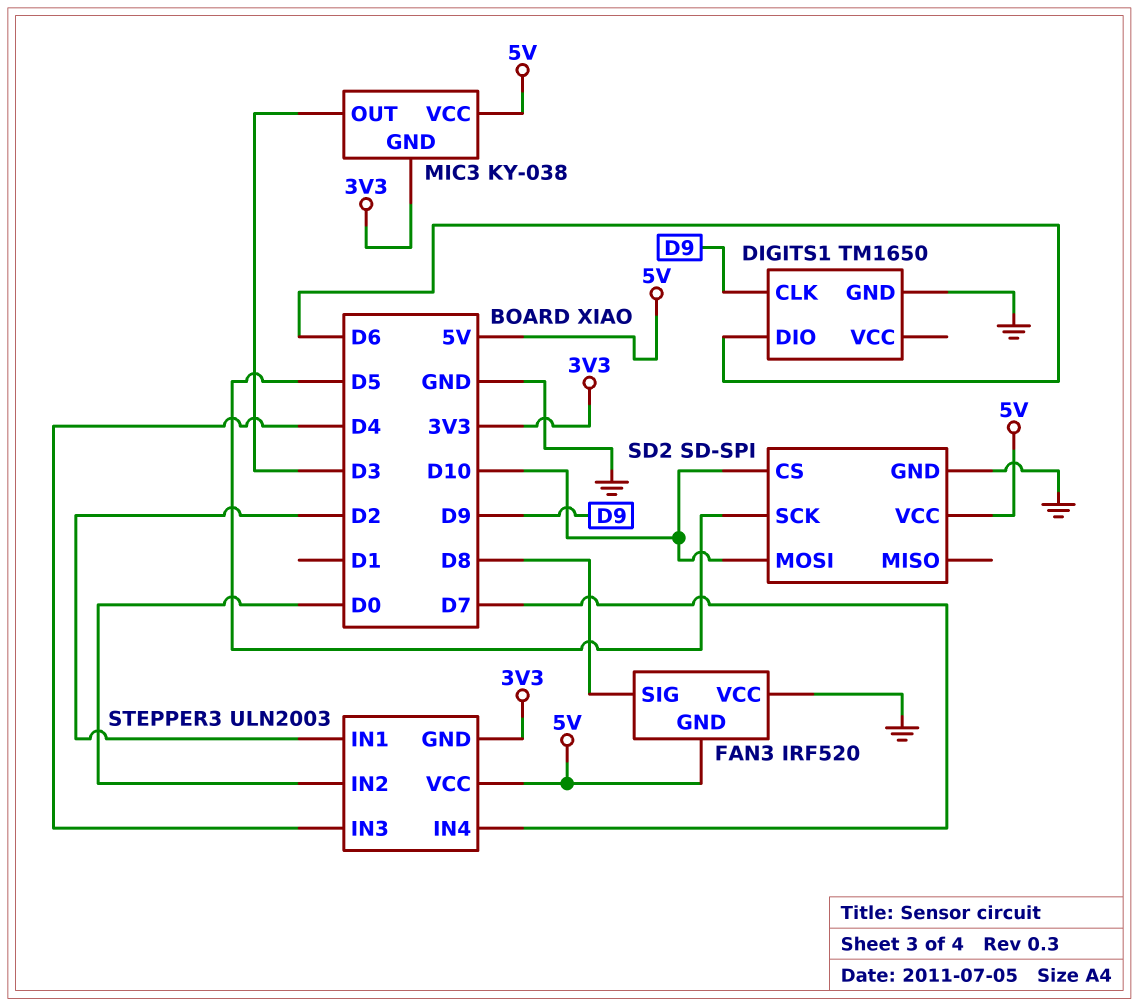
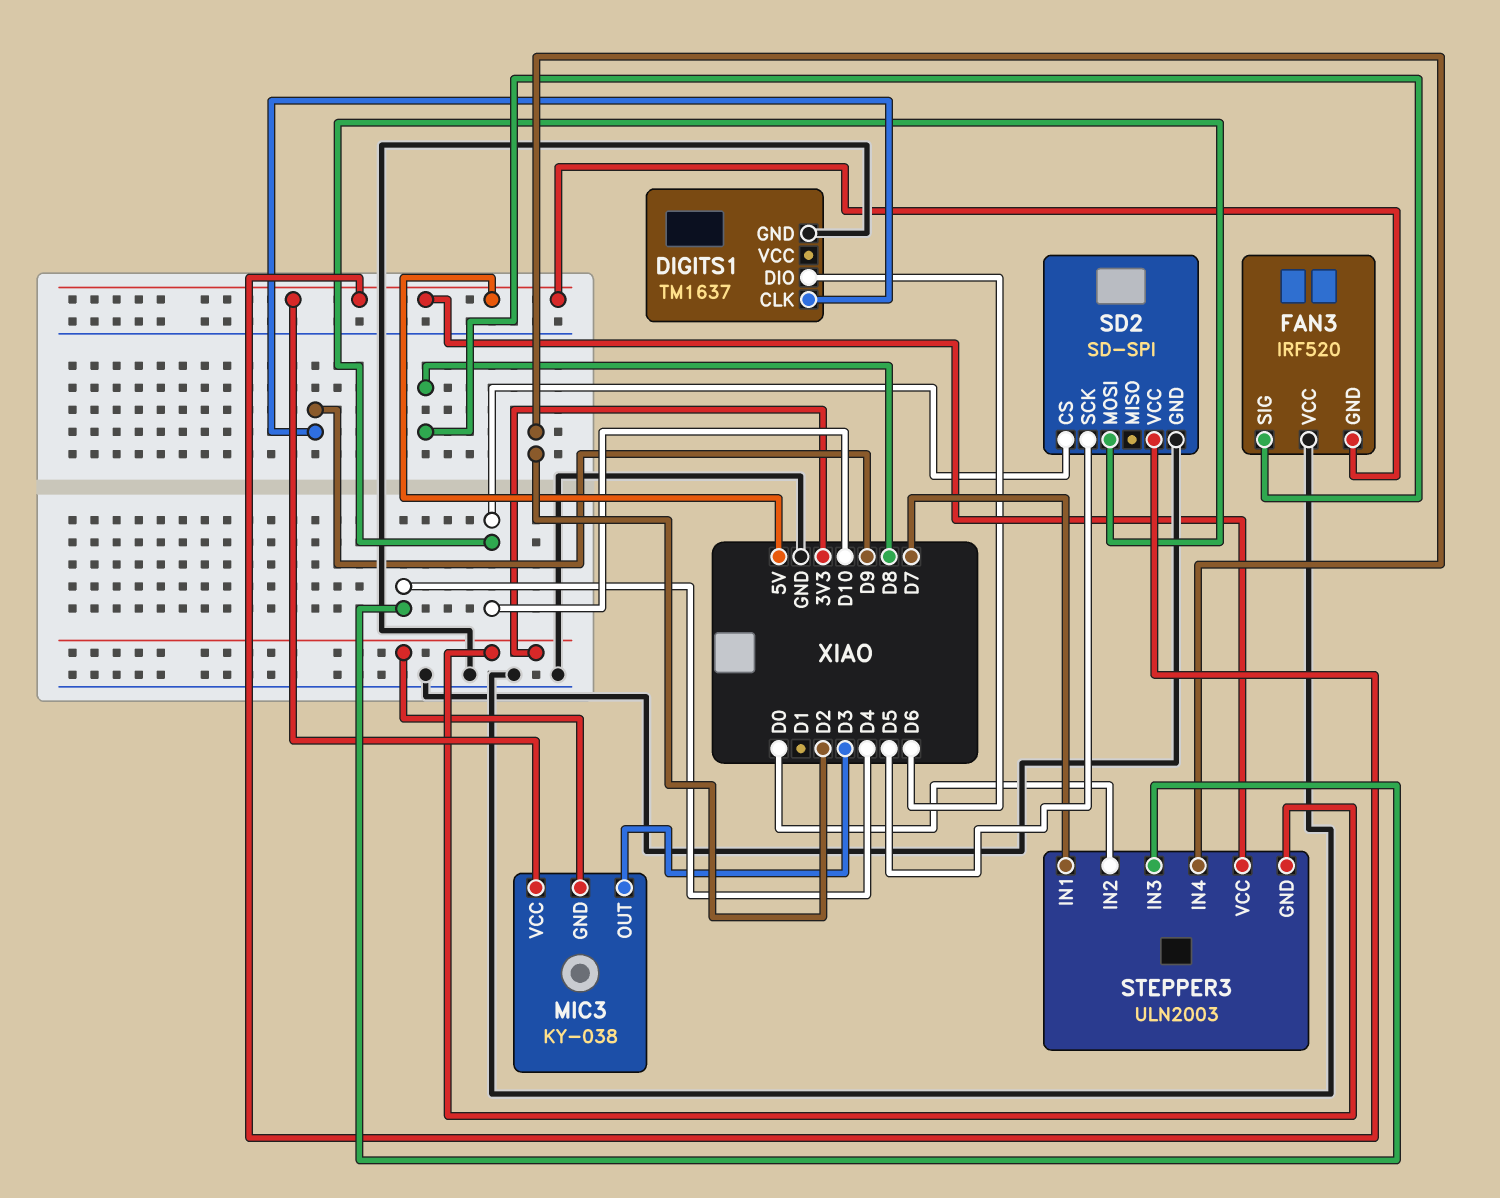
DIGITS1: TM1650 -> TM1637
STEPPER3 pin IN1: D2 -> D7
STEPPER3 pin IN4: D7 -> D2

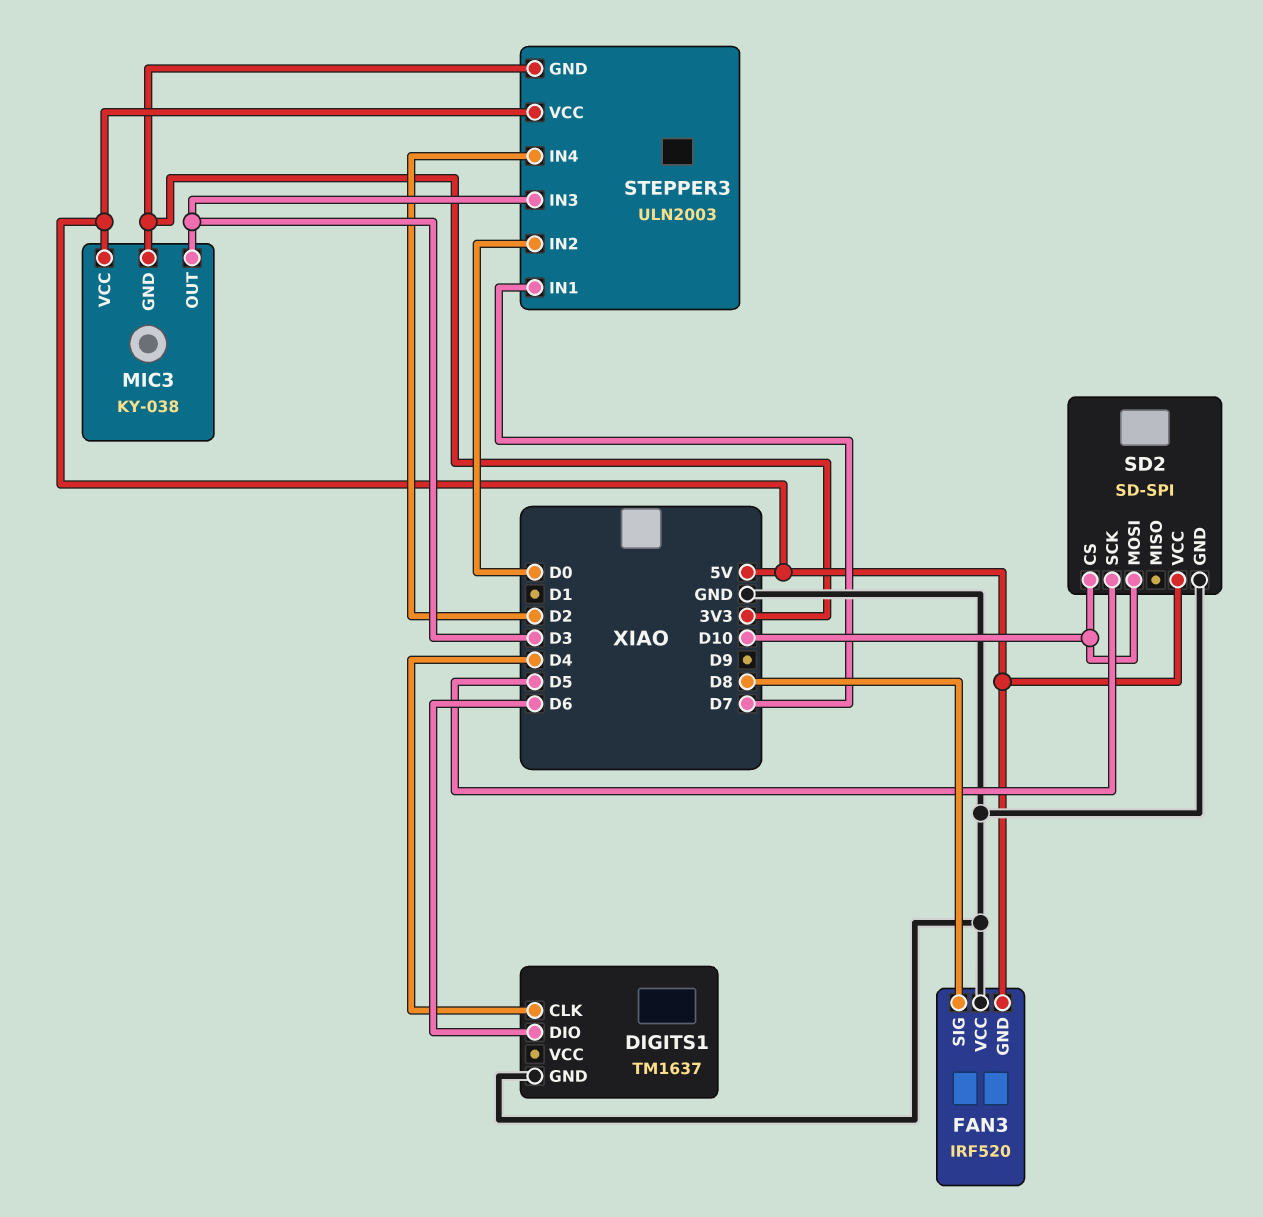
DIGITS1 pin CLK: D9 -> D4
STEPPER3 pin IN3: D4 -> D3

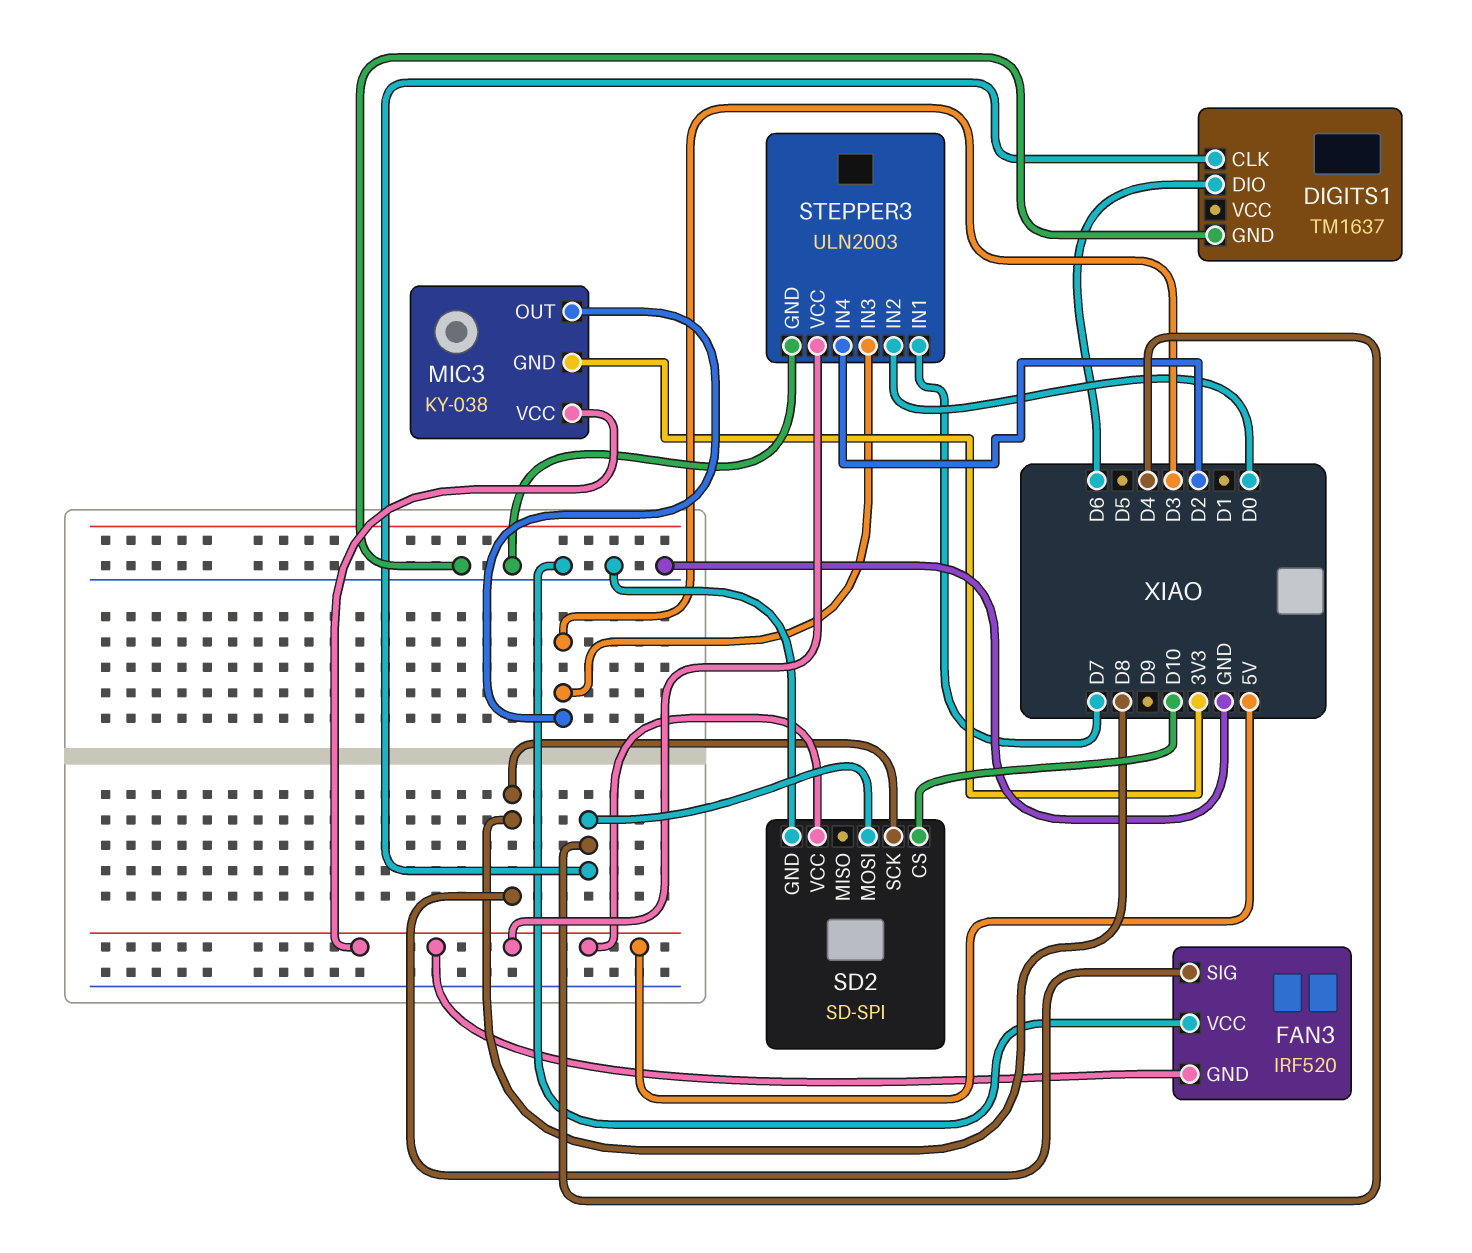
SD2 pin MOSI: D10 -> D4
SD2 pin SCK: D5 -> D8
STEPPER3 pin GND: 3V3 -> GND

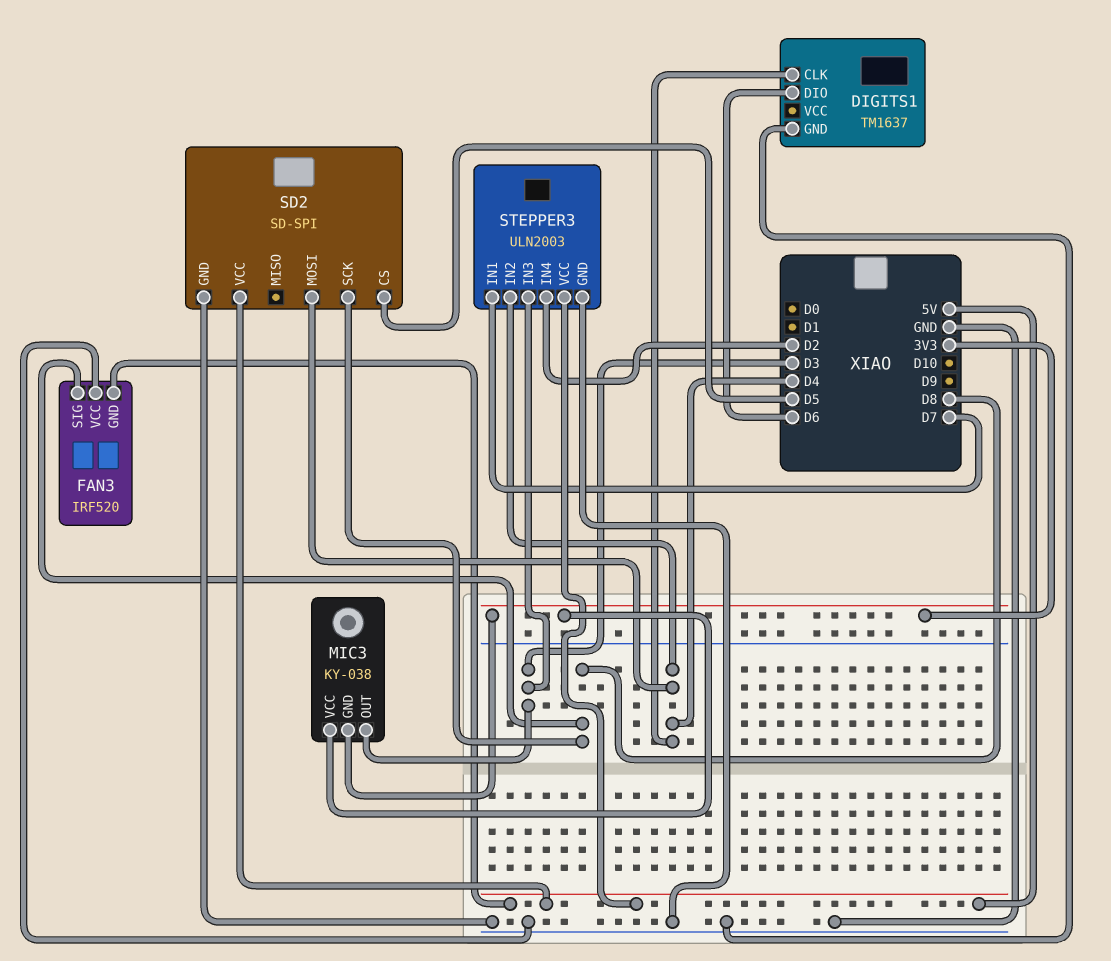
MIC3 pin VCC: 5V -> 3V3
SD2 pin CS: D10 -> D5
STEPPER3 pin IN2: D0 -> D4

